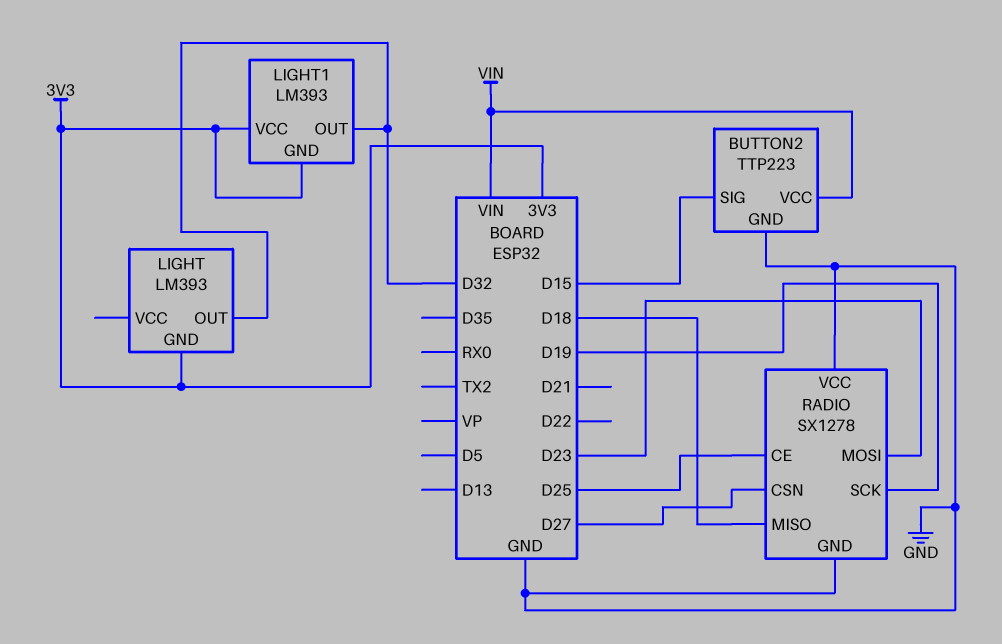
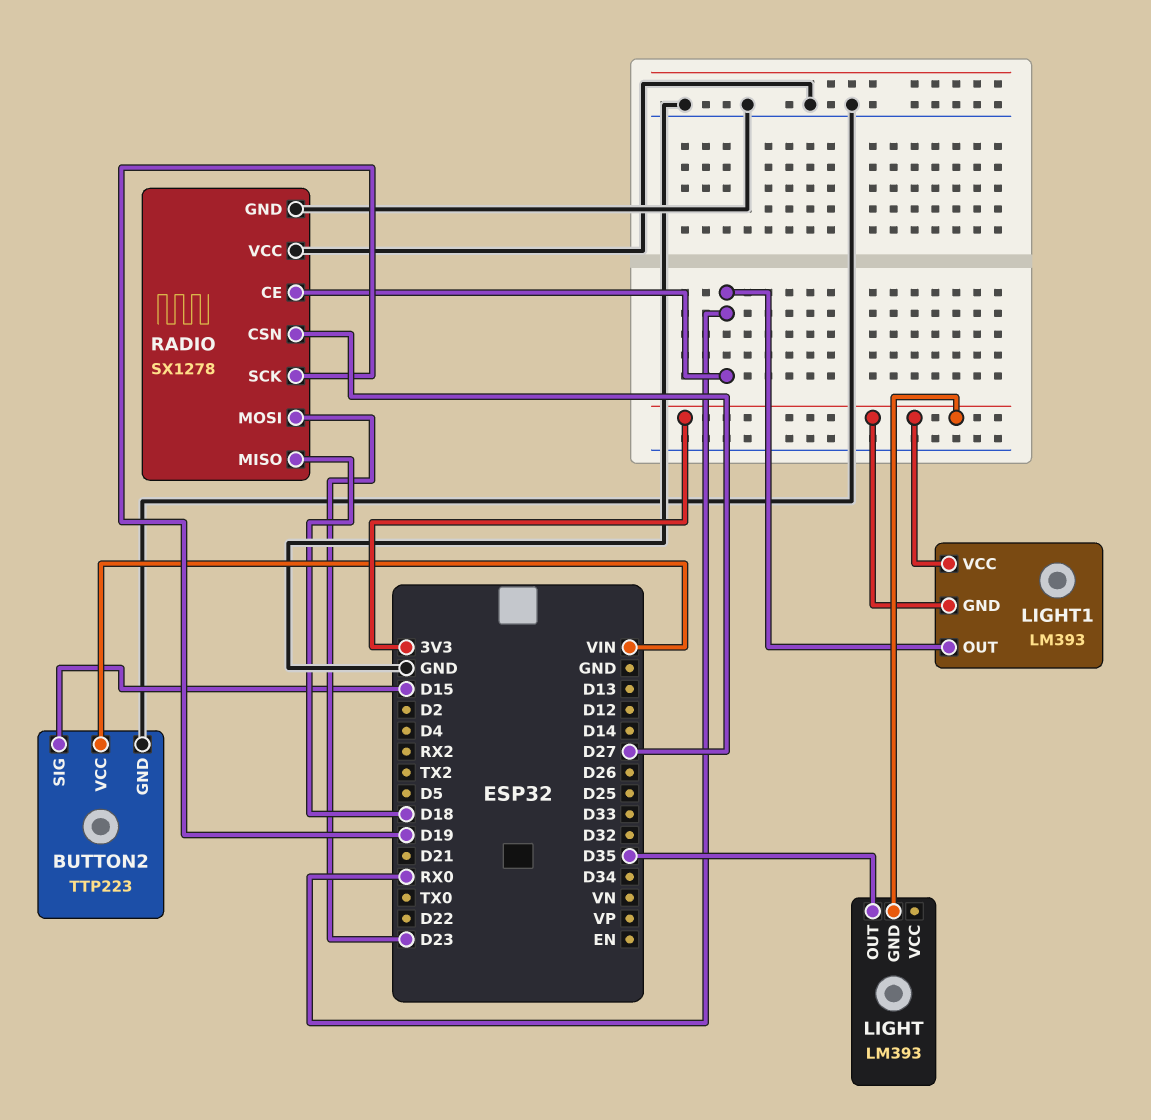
LIGHT pin OUT: D32 -> D35
LIGHT1 pin OUT: D32 -> RX0
RADIO pin CE: D25 -> RX0

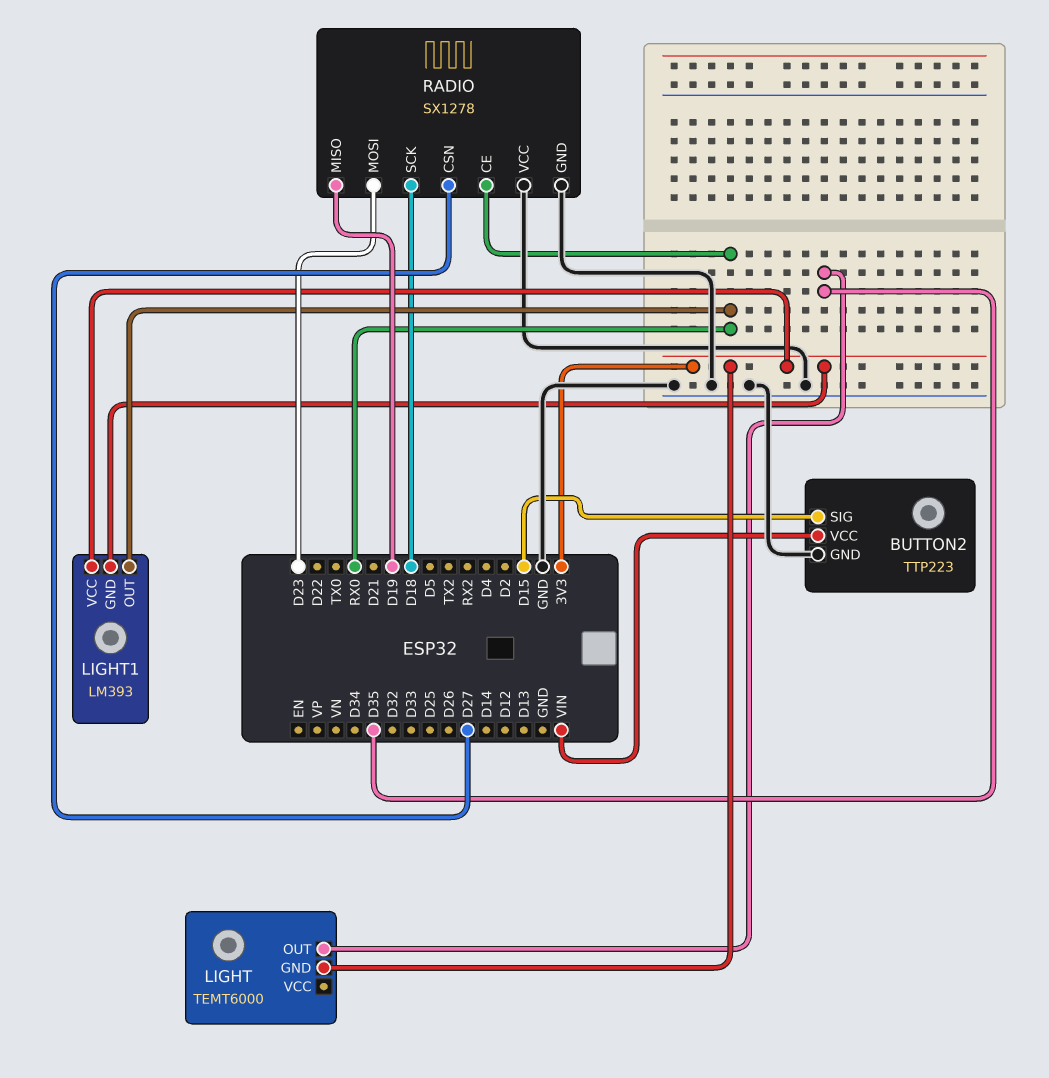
LIGHT: LM393 -> TEMT6000
RADIO pin MISO: D18 -> D19
RADIO pin SCK: D19 -> D18

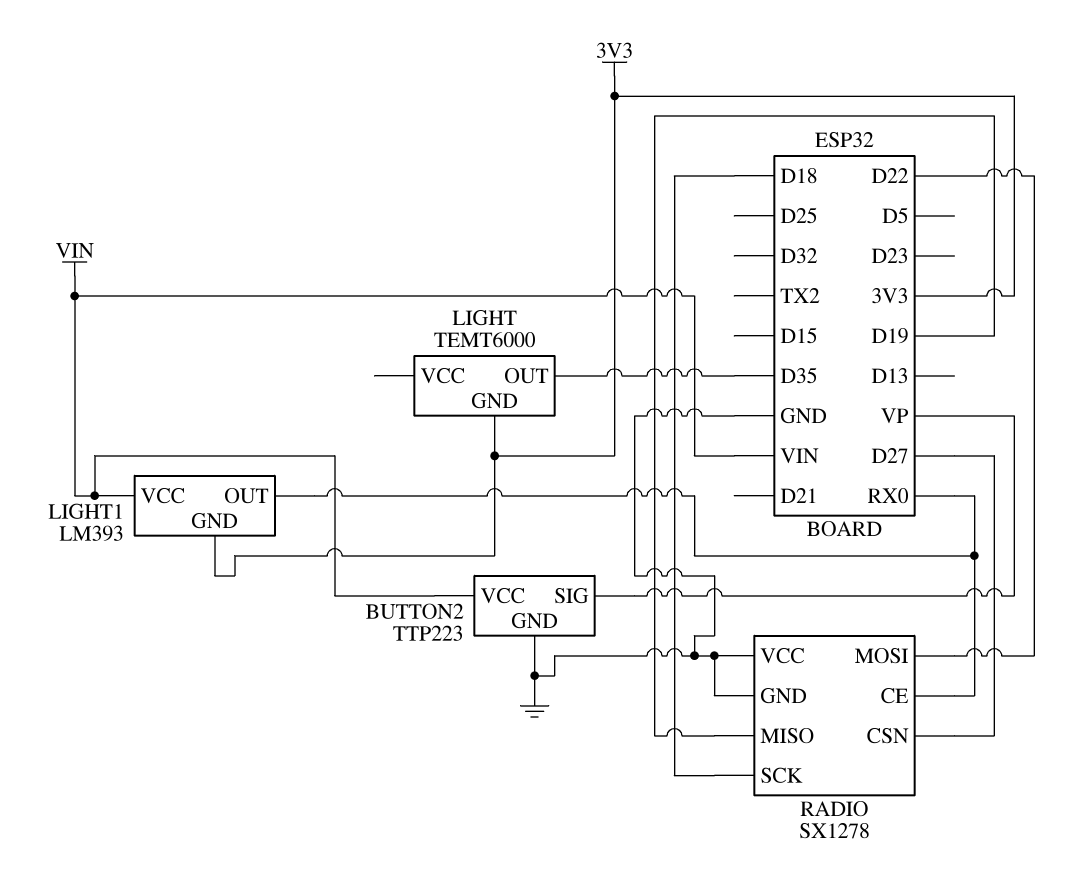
BUTTON2 pin SIG: D15 -> VP
LIGHT1 pin VCC: 3V3 -> VIN
RADIO pin MOSI: D23 -> D22

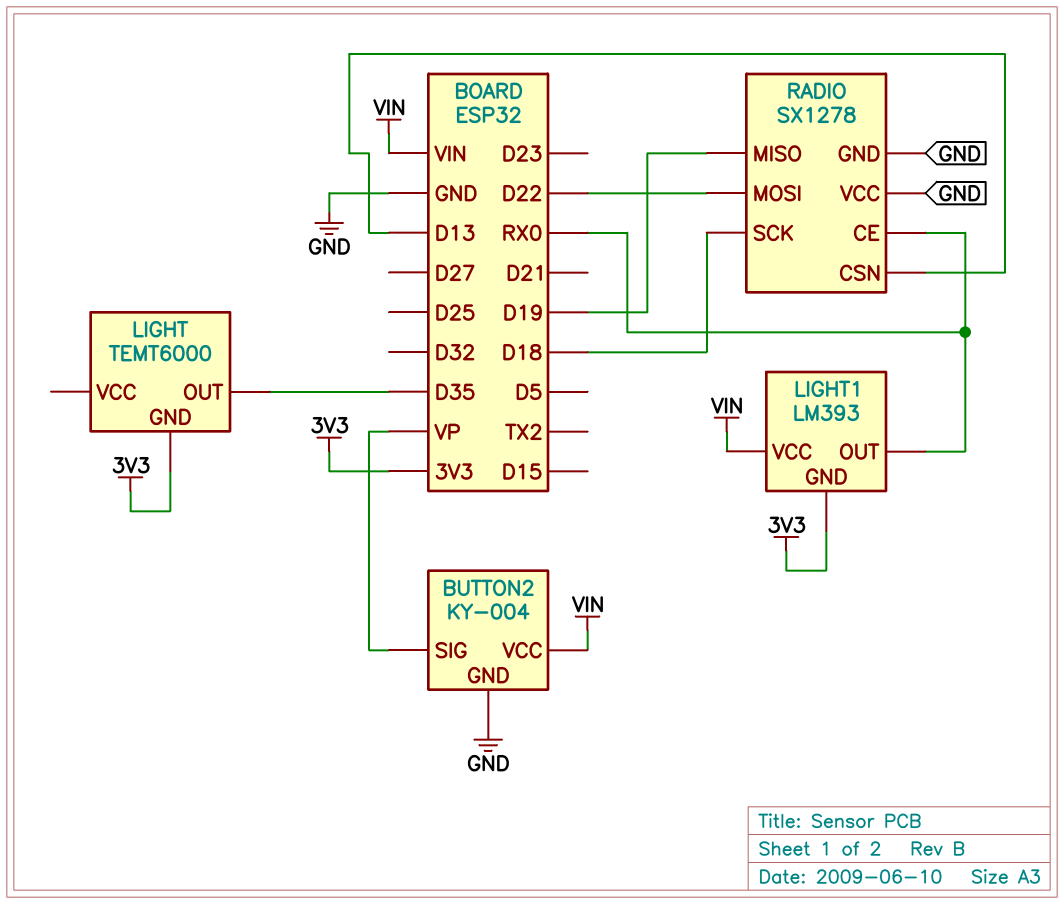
BUTTON2: TTP223 -> KY-004
RADIO pin CSN: D27 -> D13

